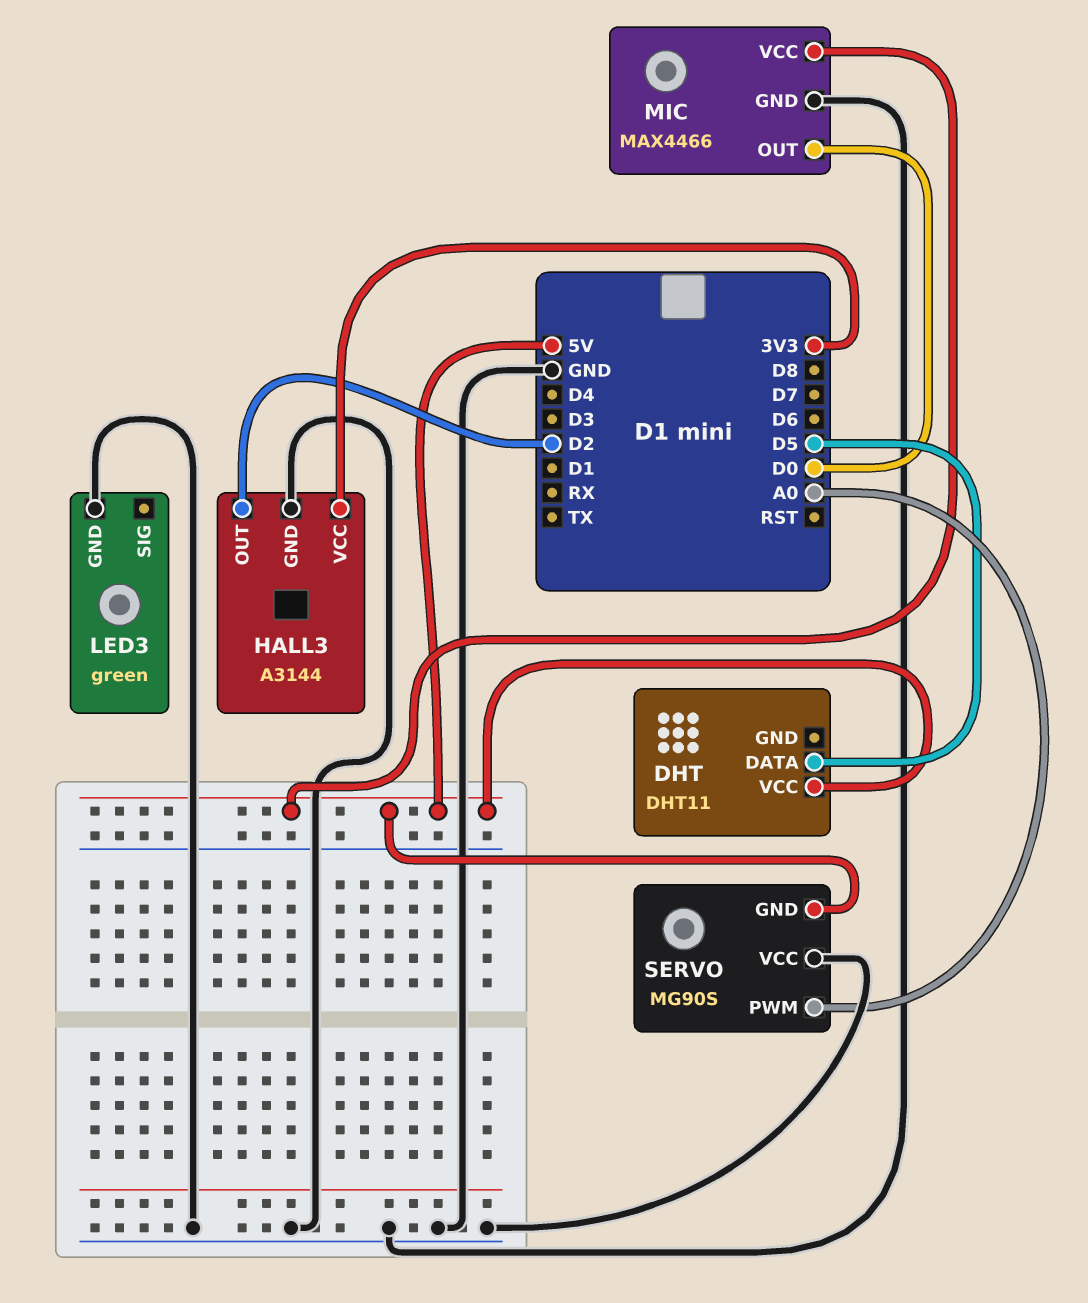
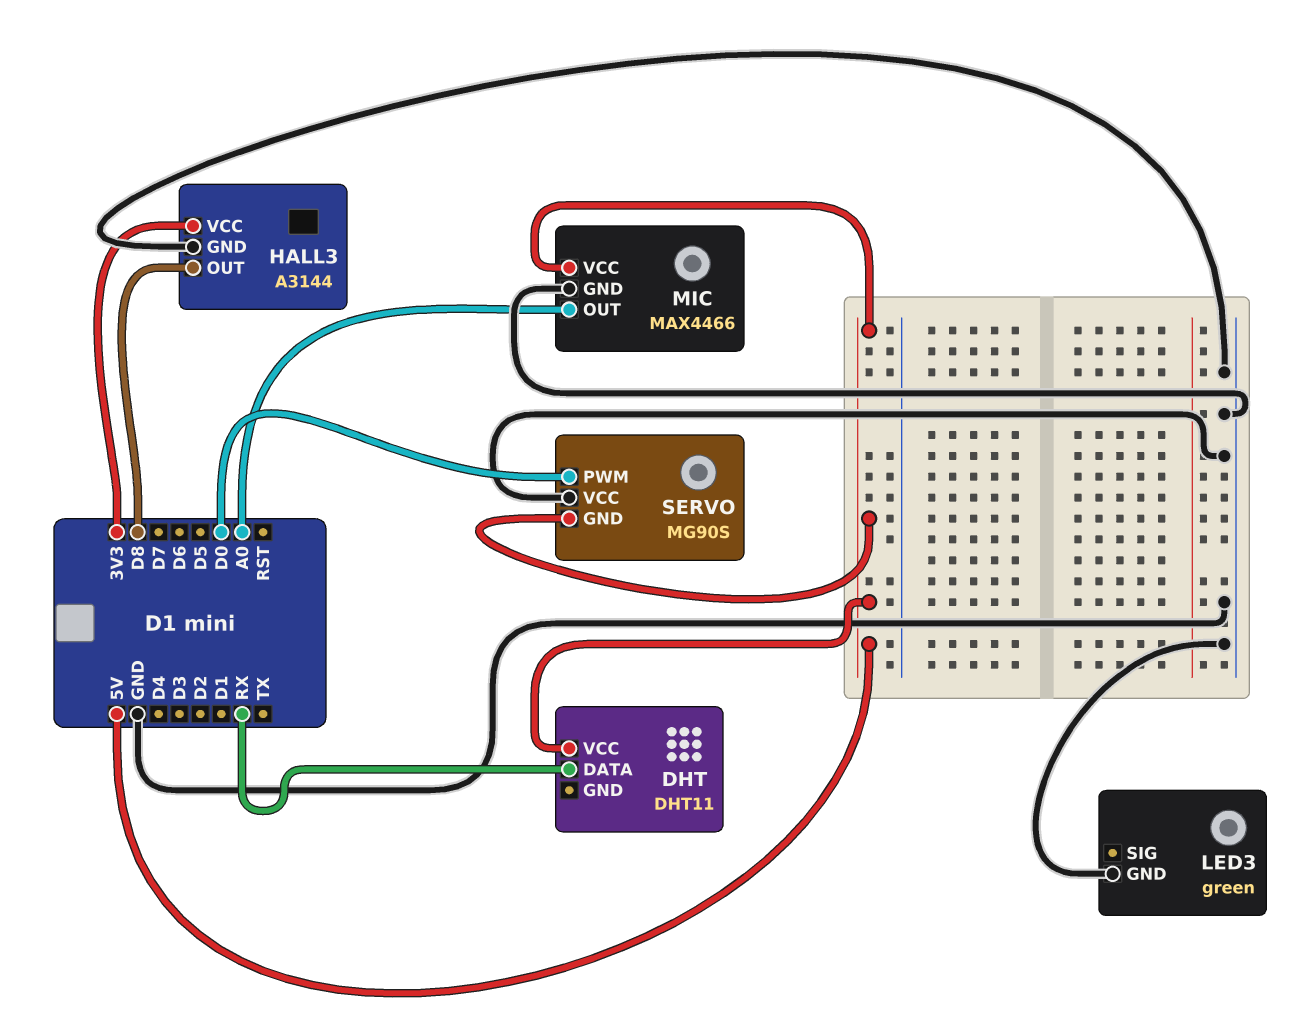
DHT pin DATA: D5 -> RX
HALL3 pin OUT: D2 -> D8
MIC pin OUT: D0 -> A0
SERVO pin PWM: A0 -> D0

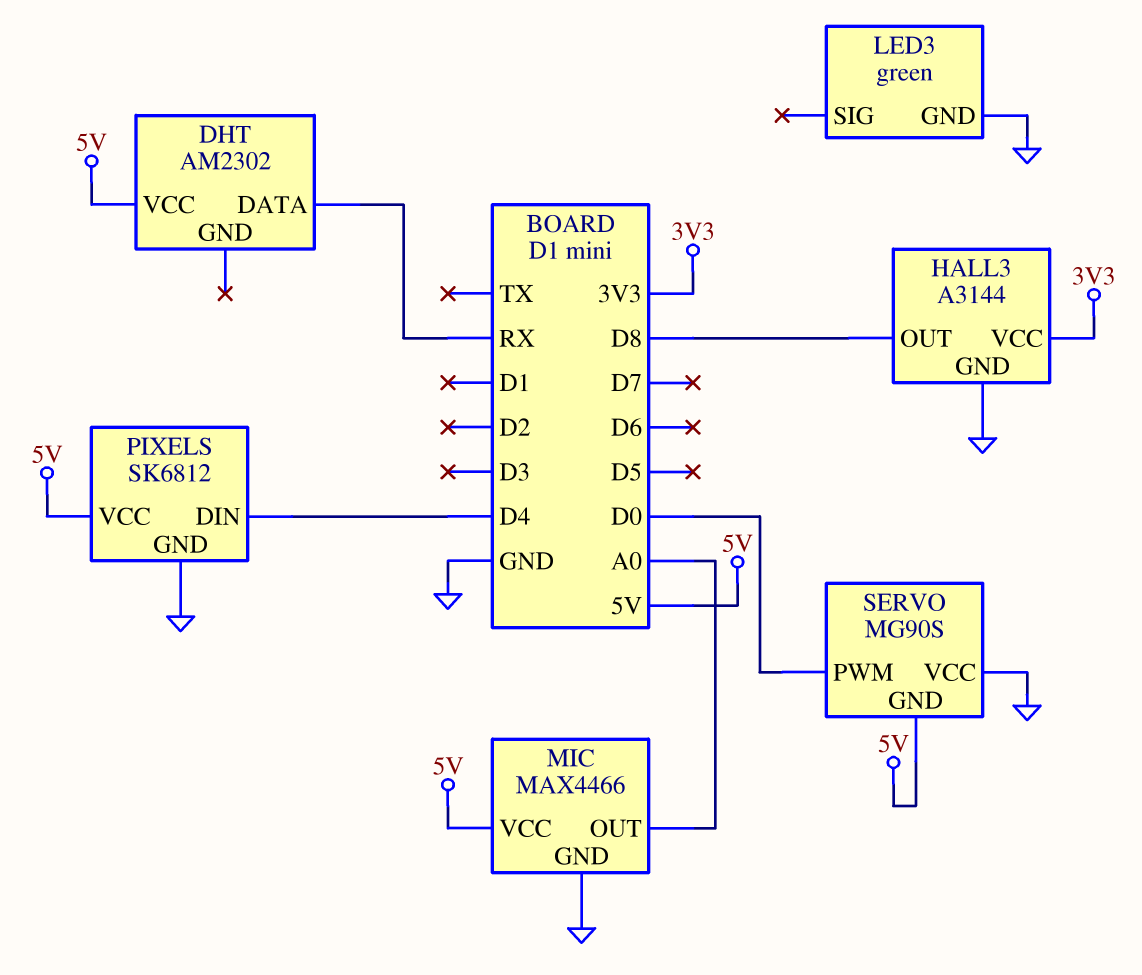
DHT: DHT11 -> AM2302
PIXELS: none -> SK6812
PIXELS pin DIN: none -> D4
PIXELS pin GND: none -> GND
PIXELS pin VCC: none -> 5V

